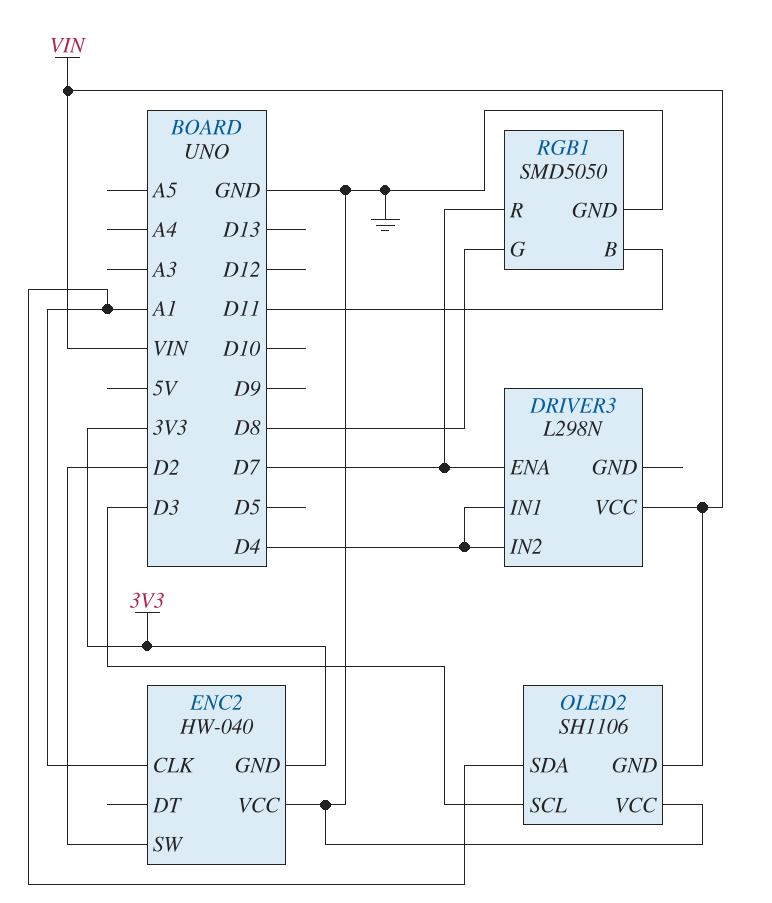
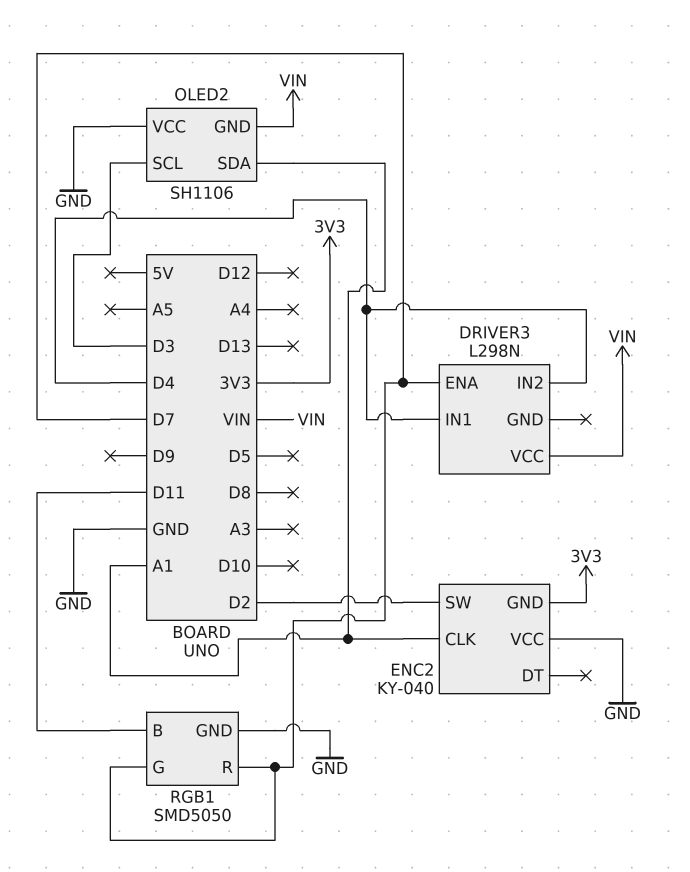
ENC2: HW-040 -> KY-040
RGB1 pin G: D8 -> D7

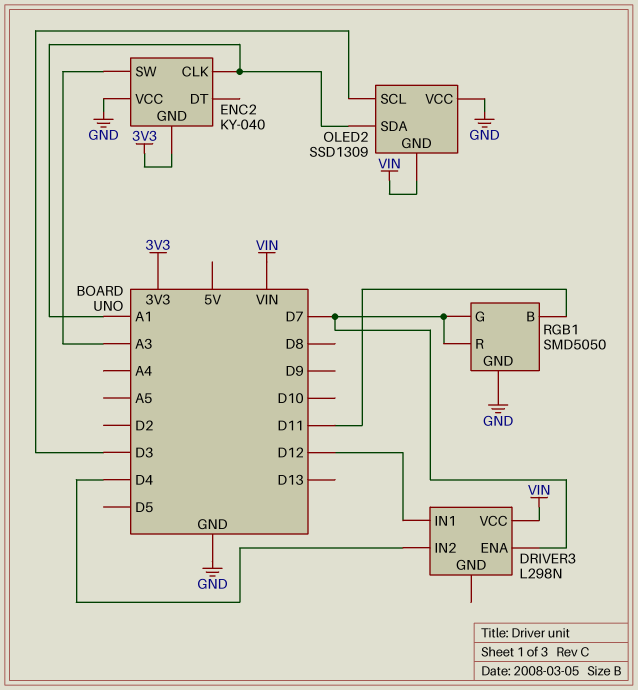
DRIVER3 pin IN1: D4 -> D12
ENC2 pin SW: D2 -> A3
OLED2: SH1106 -> SSD1309

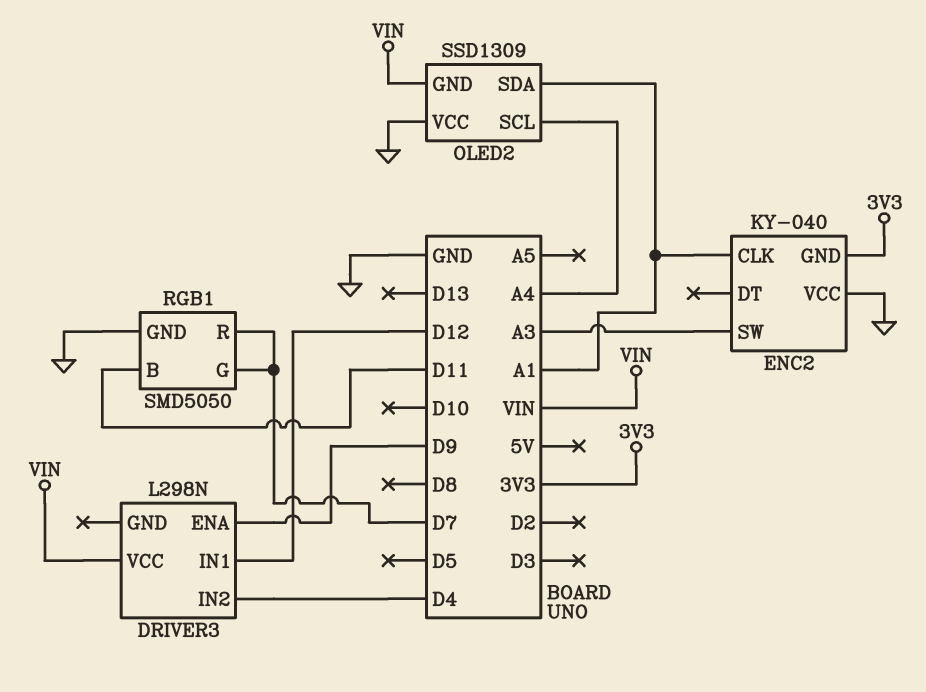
DRIVER3 pin ENA: D7 -> D9
OLED2 pin SCL: D3 -> A4

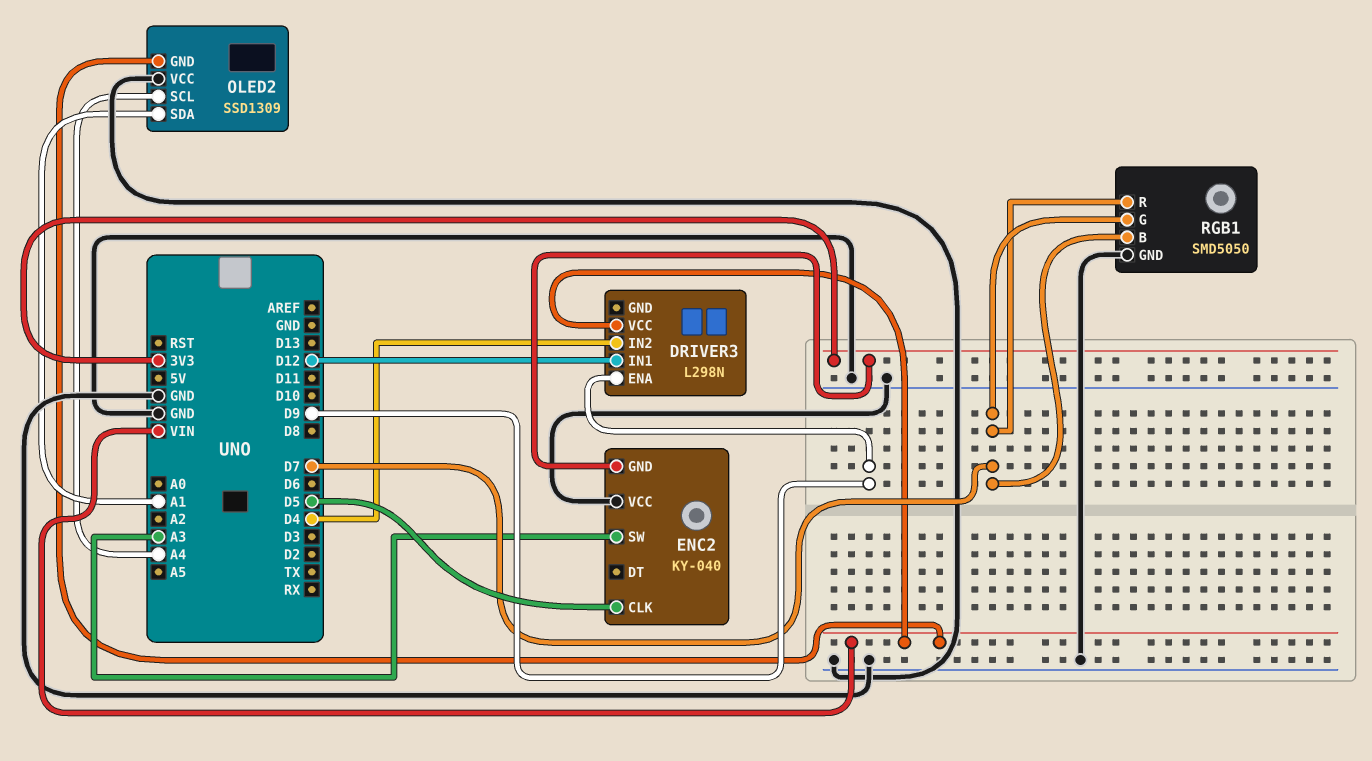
ENC2 pin CLK: A1 -> D5
RGB1 pin B: D11 -> D7

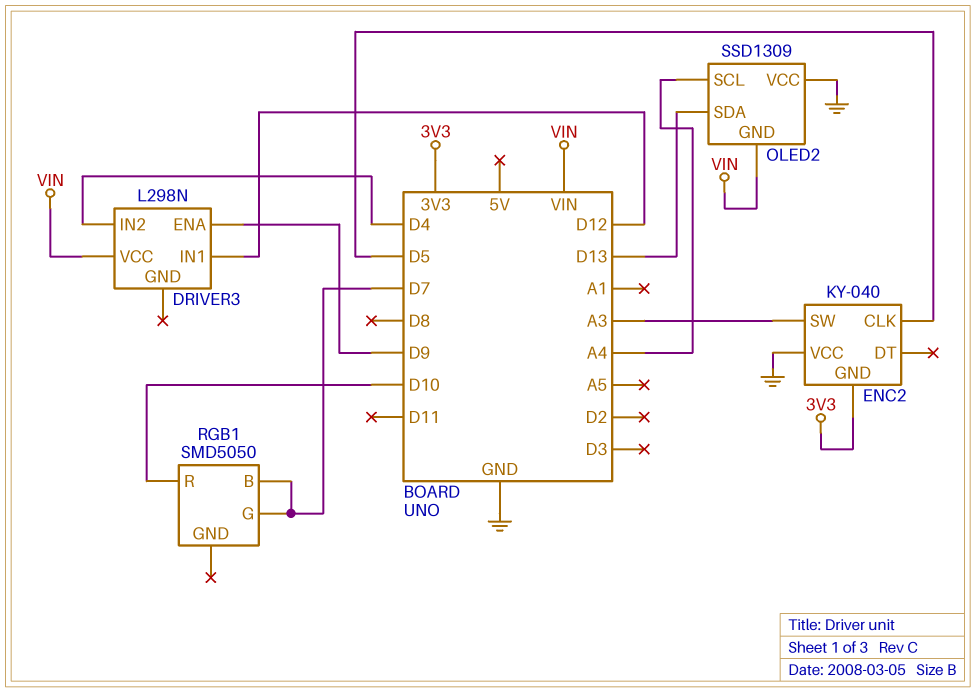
OLED2 pin SDA: A1 -> D13
RGB1 pin GND: GND -> none
RGB1 pin R: D7 -> D10

